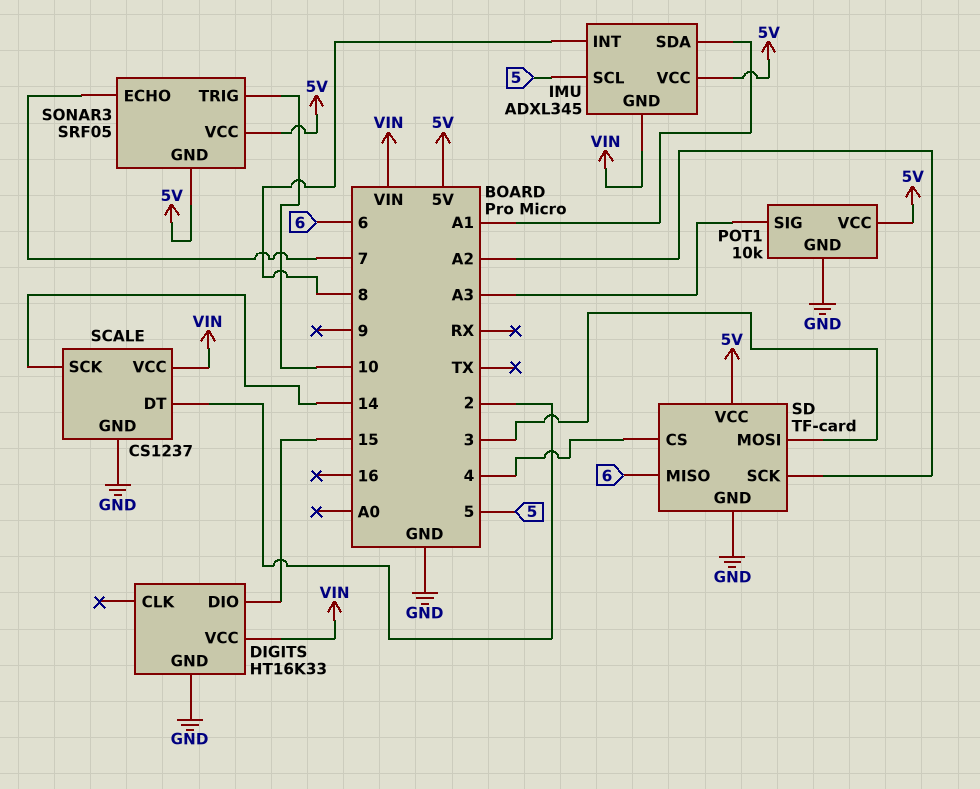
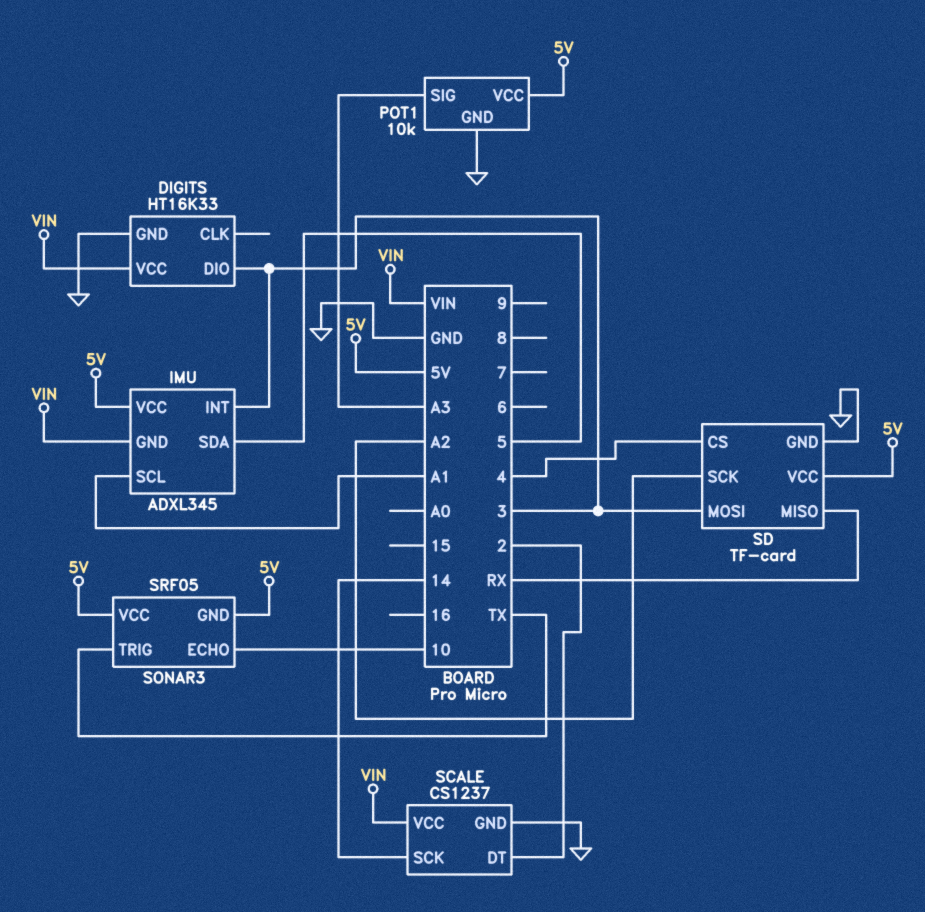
DIGITS pin DIO: 15 -> 3
IMU pin INT: 8 -> 3
IMU pin SCL: 5 -> A1
IMU pin SDA: A1 -> 5
SD pin MISO: 6 -> RX
SONAR3 pin ECHO: 7 -> 10
SONAR3 pin TRIG: 10 -> TX

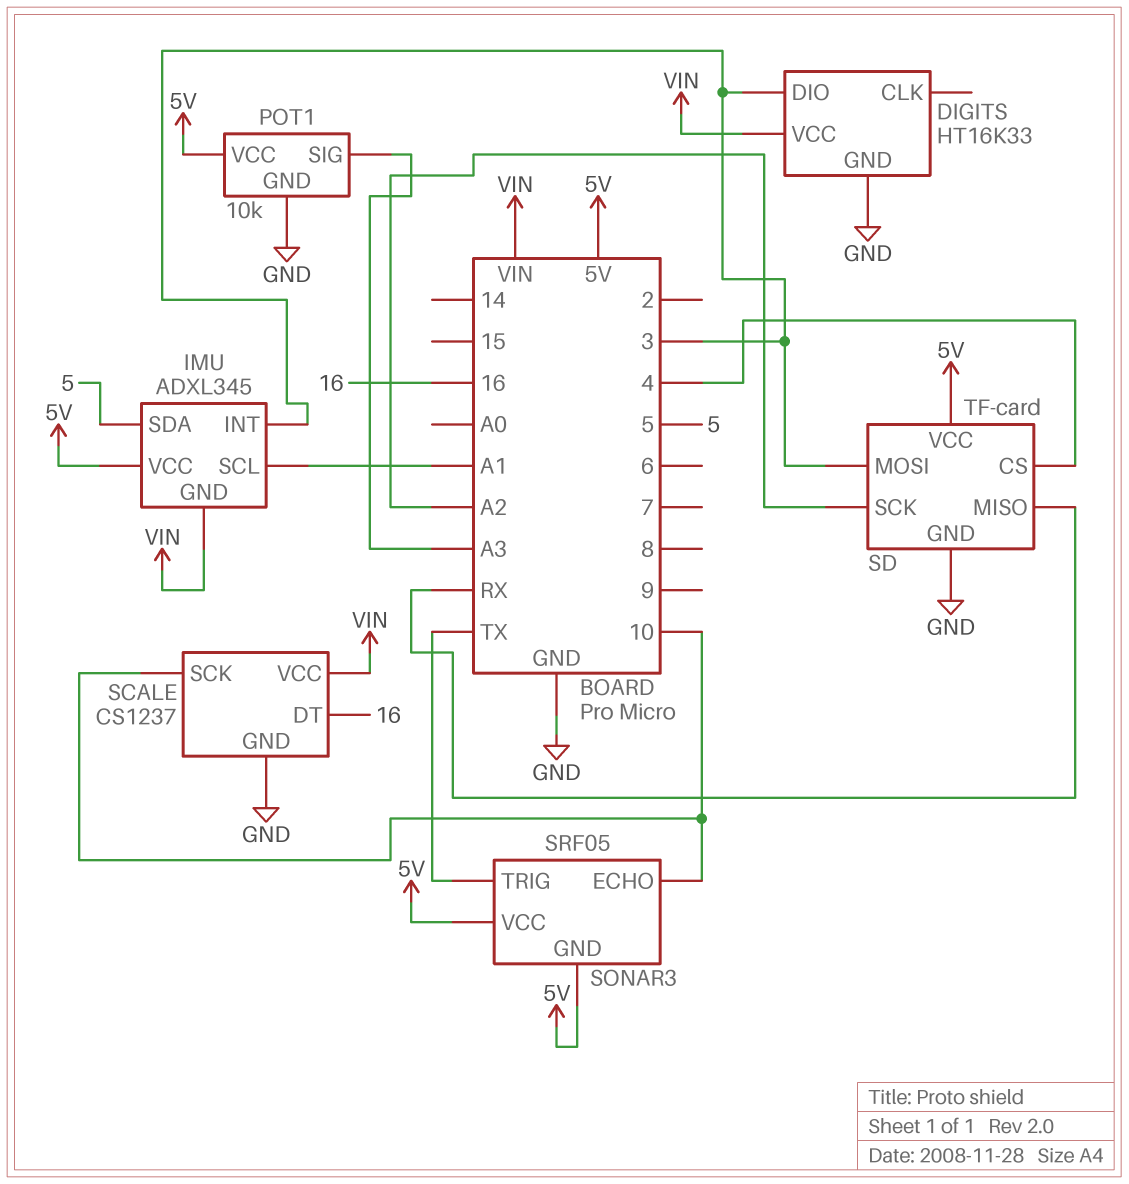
SCALE pin DT: 2 -> 16
SCALE pin SCK: 14 -> 10

